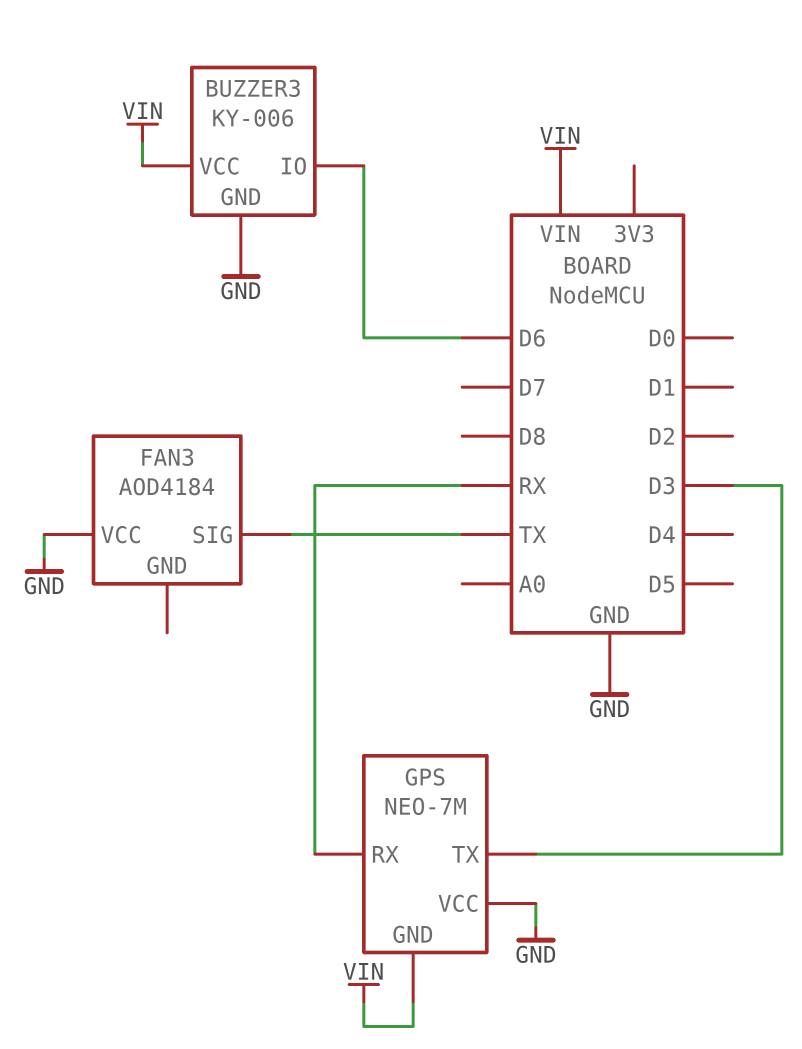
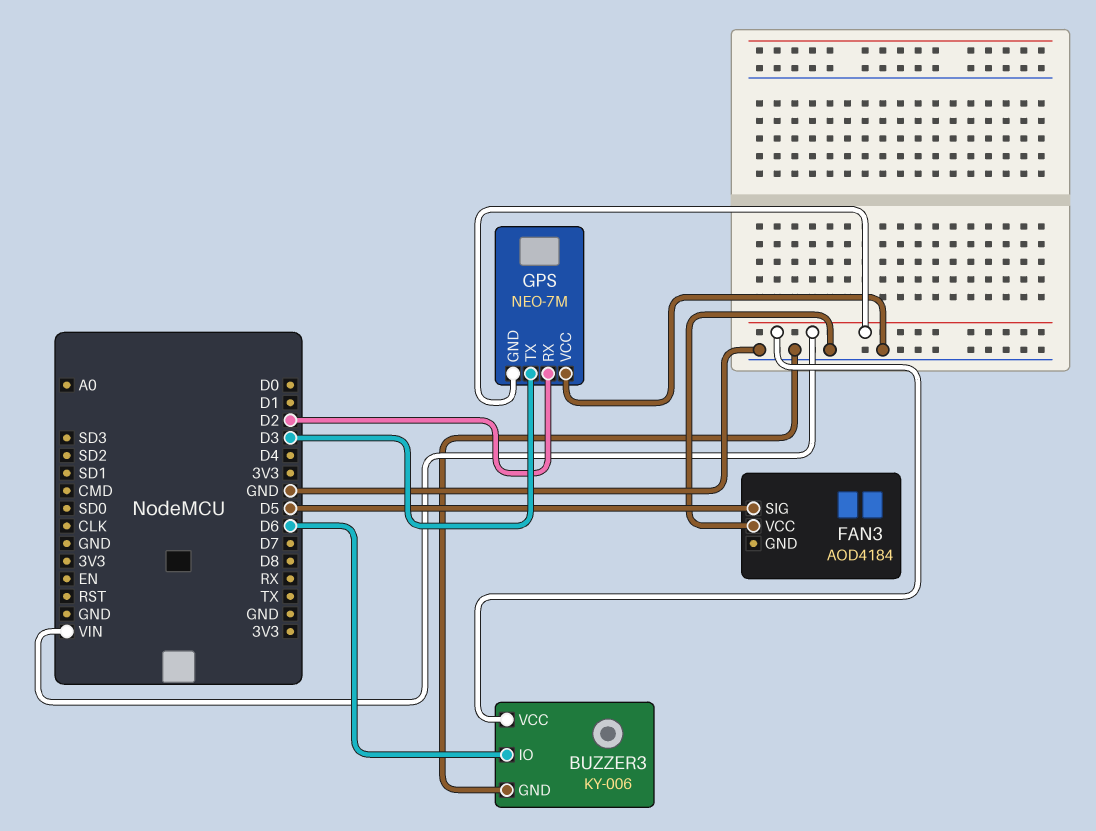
FAN3 pin SIG: TX -> D5
GPS pin RX: RX -> D2

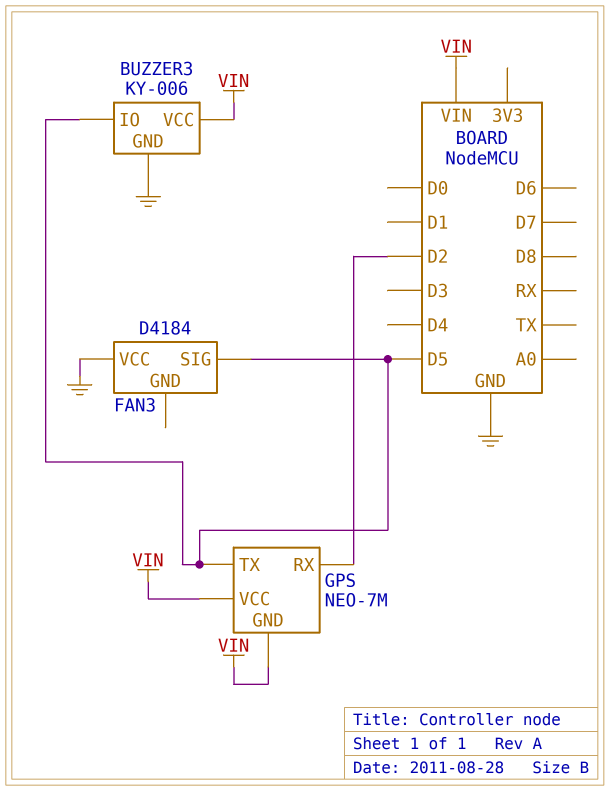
BUZZER3 pin IO: D6 -> D5
FAN3: AOD4184 -> D4184
GPS pin TX: D3 -> D5
GPS pin VCC: GND -> VIN

